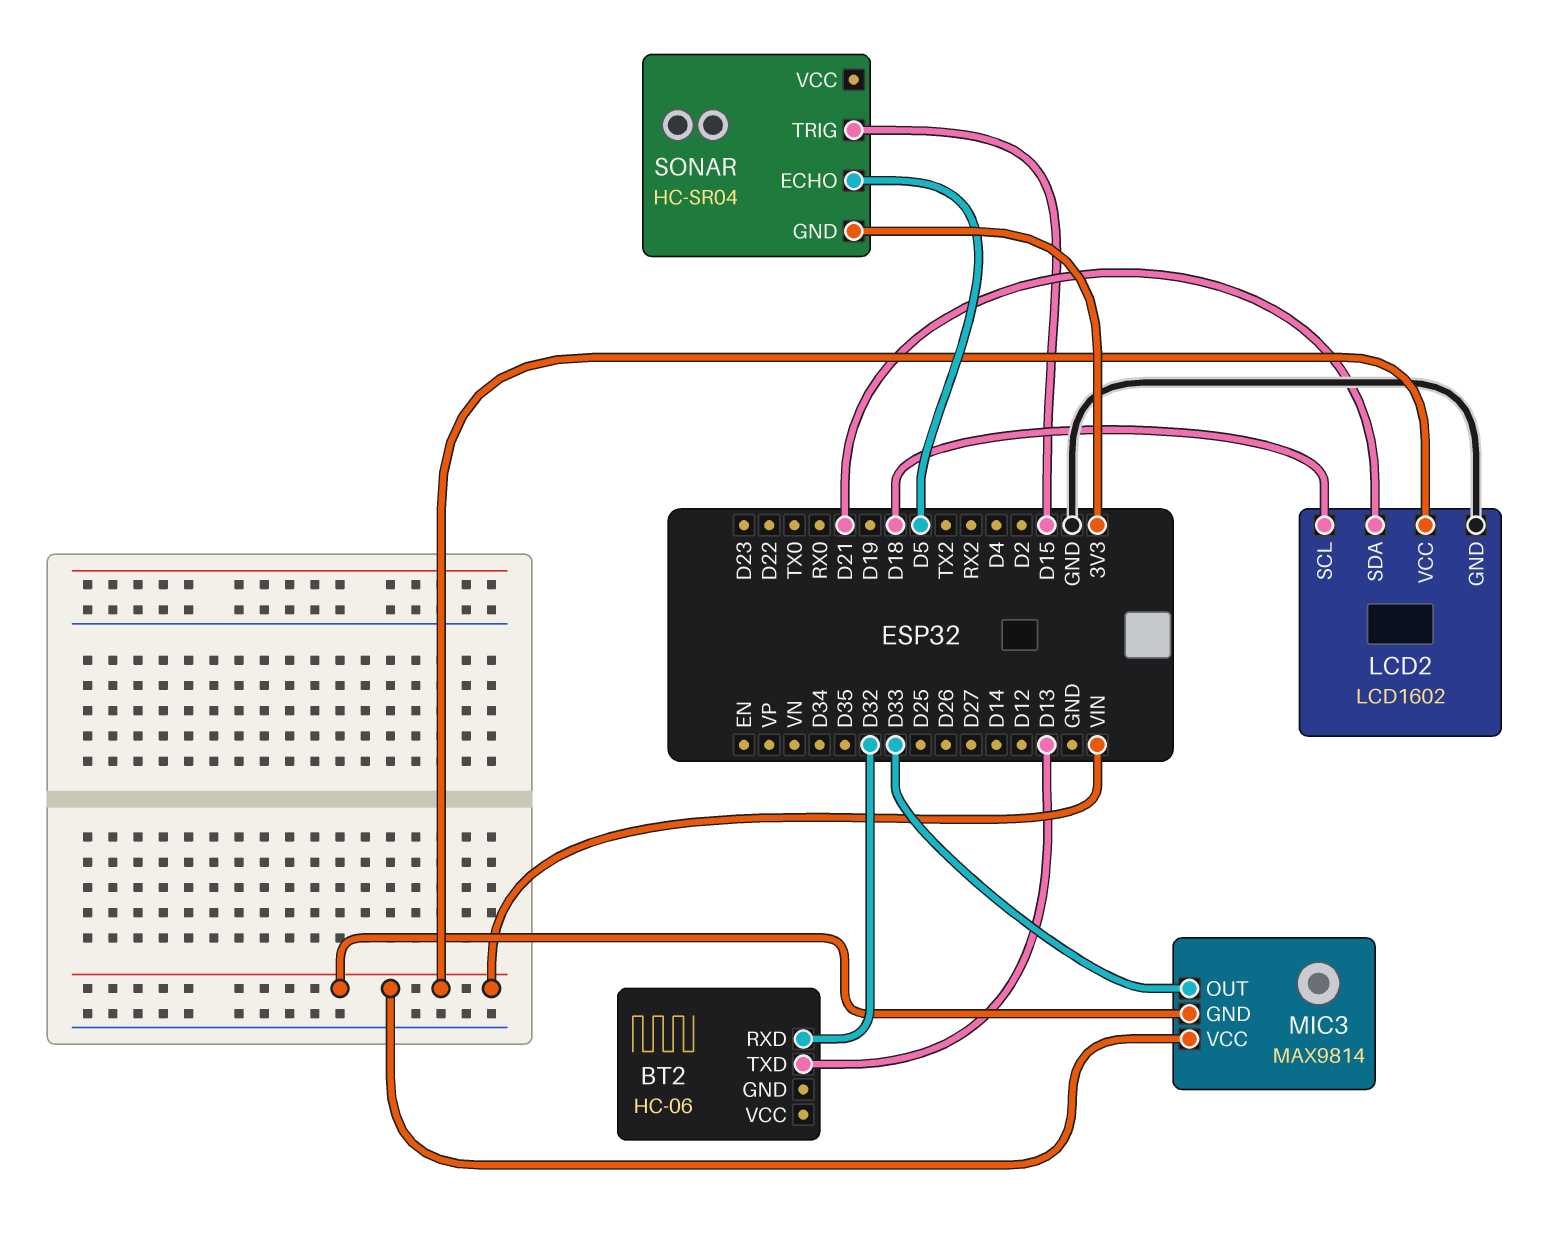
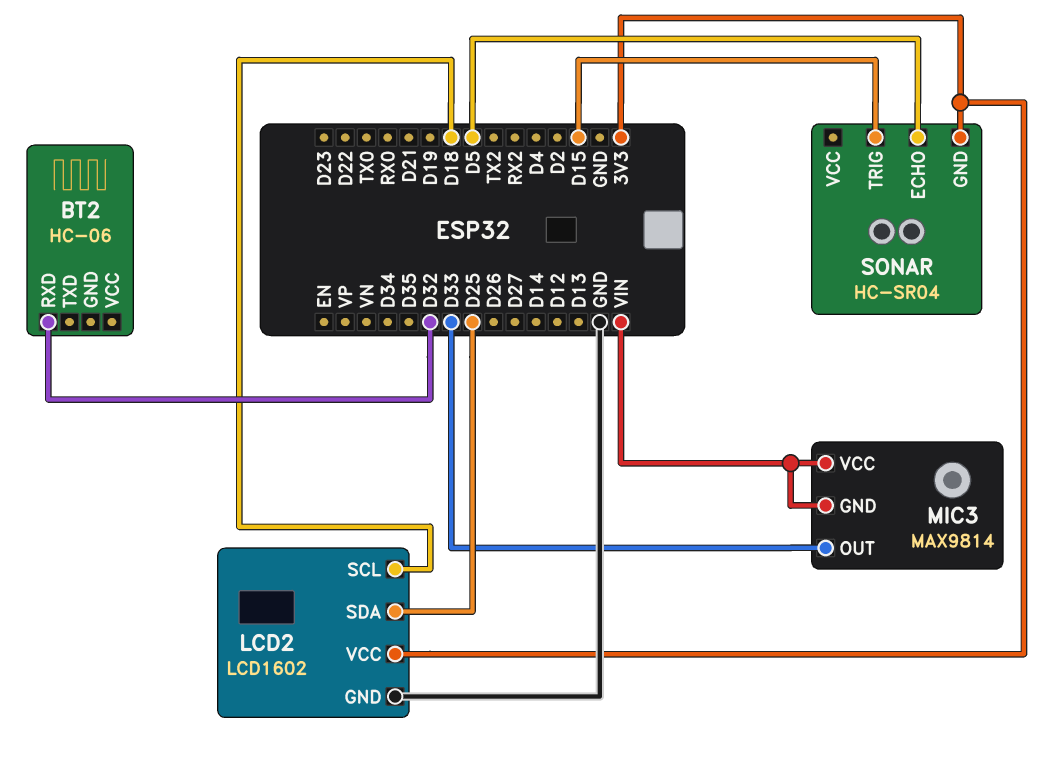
BT2 pin TXD: D13 -> none
LCD2 pin SDA: D21 -> D25
LCD2 pin VCC: VIN -> 3V3

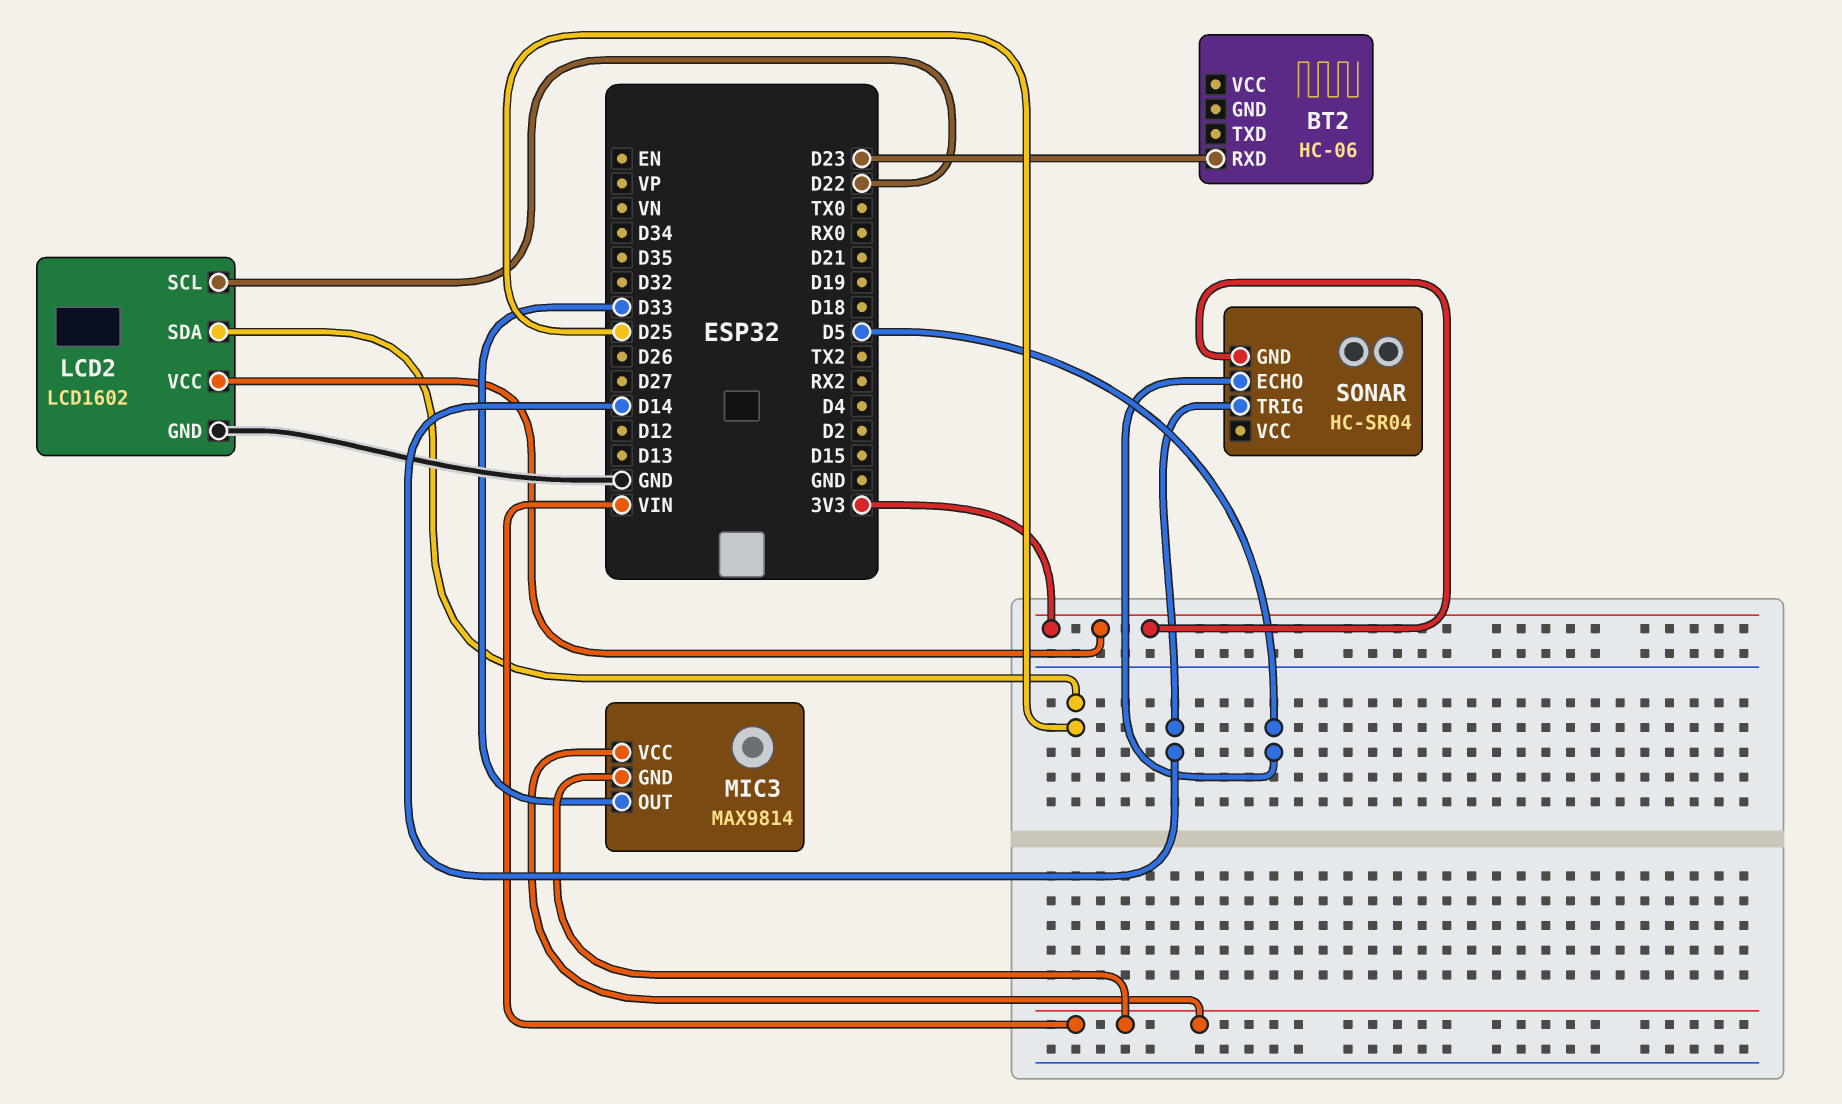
BT2 pin RXD: D32 -> D23
LCD2 pin SCL: D18 -> D22
SONAR pin TRIG: D15 -> D14

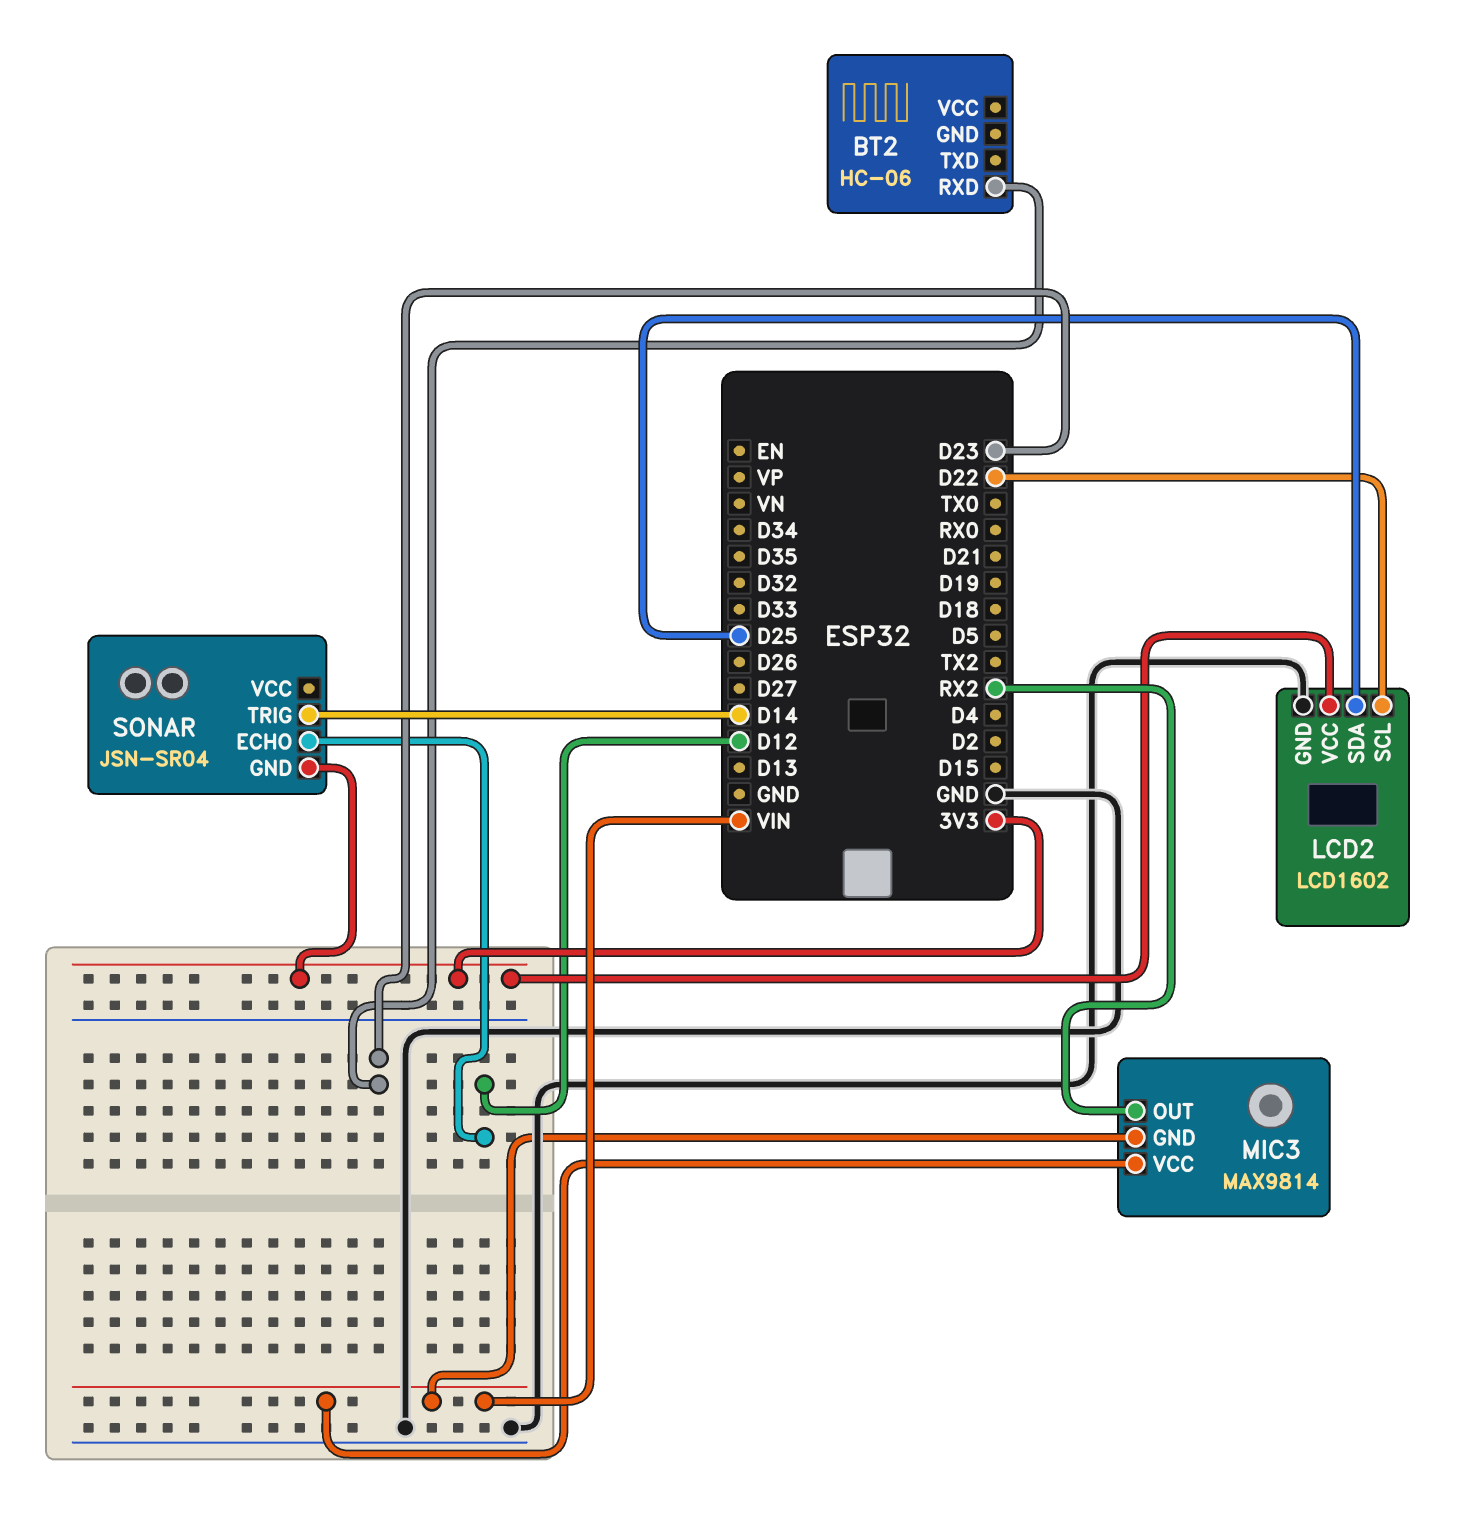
MIC3 pin OUT: D33 -> RX2
SONAR: HC-SR04 -> JSN-SR04
SONAR pin ECHO: D5 -> D12

